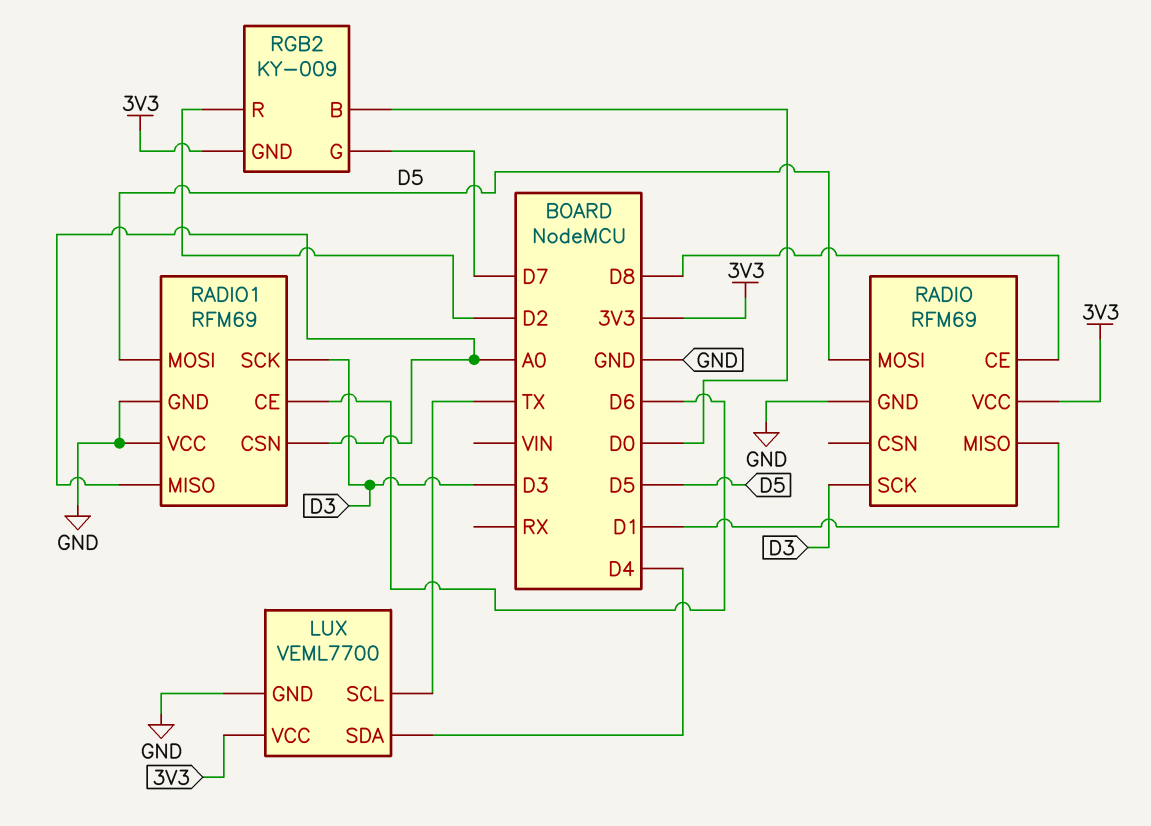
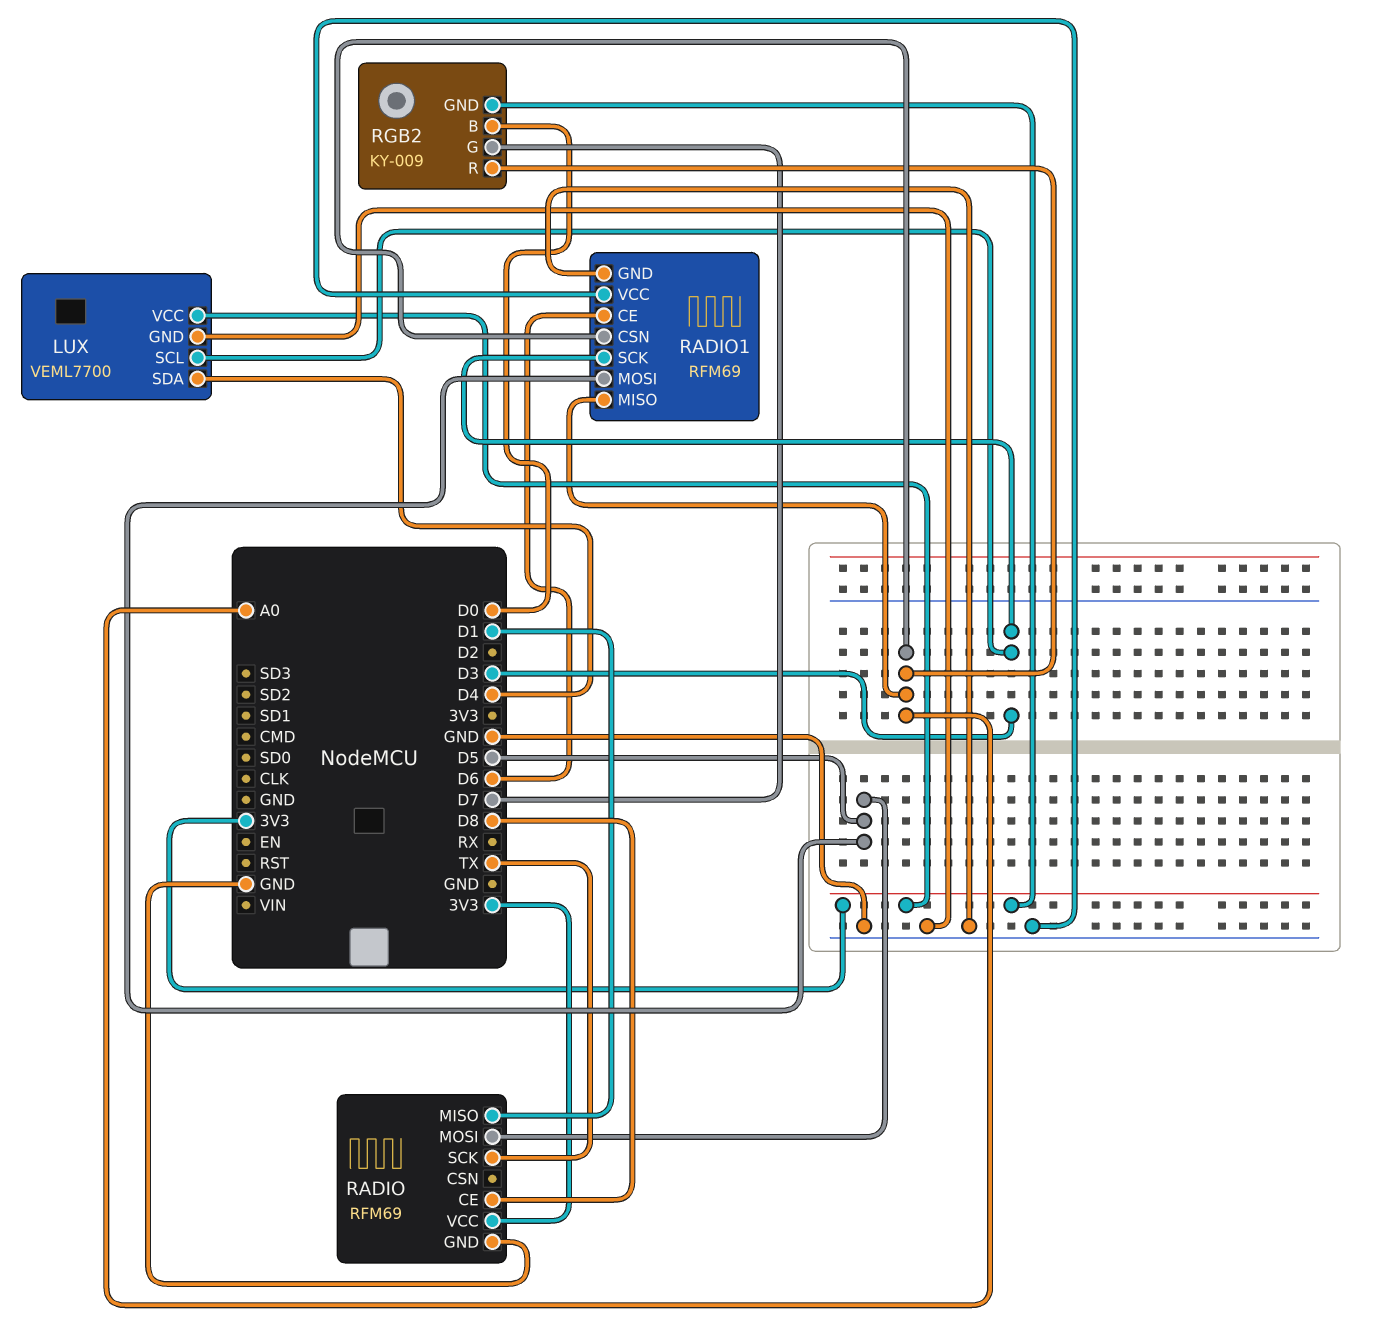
LUX pin SCL: TX -> D3
RADIO pin SCK: D3 -> TX
RGB2 pin R: D2 -> A0

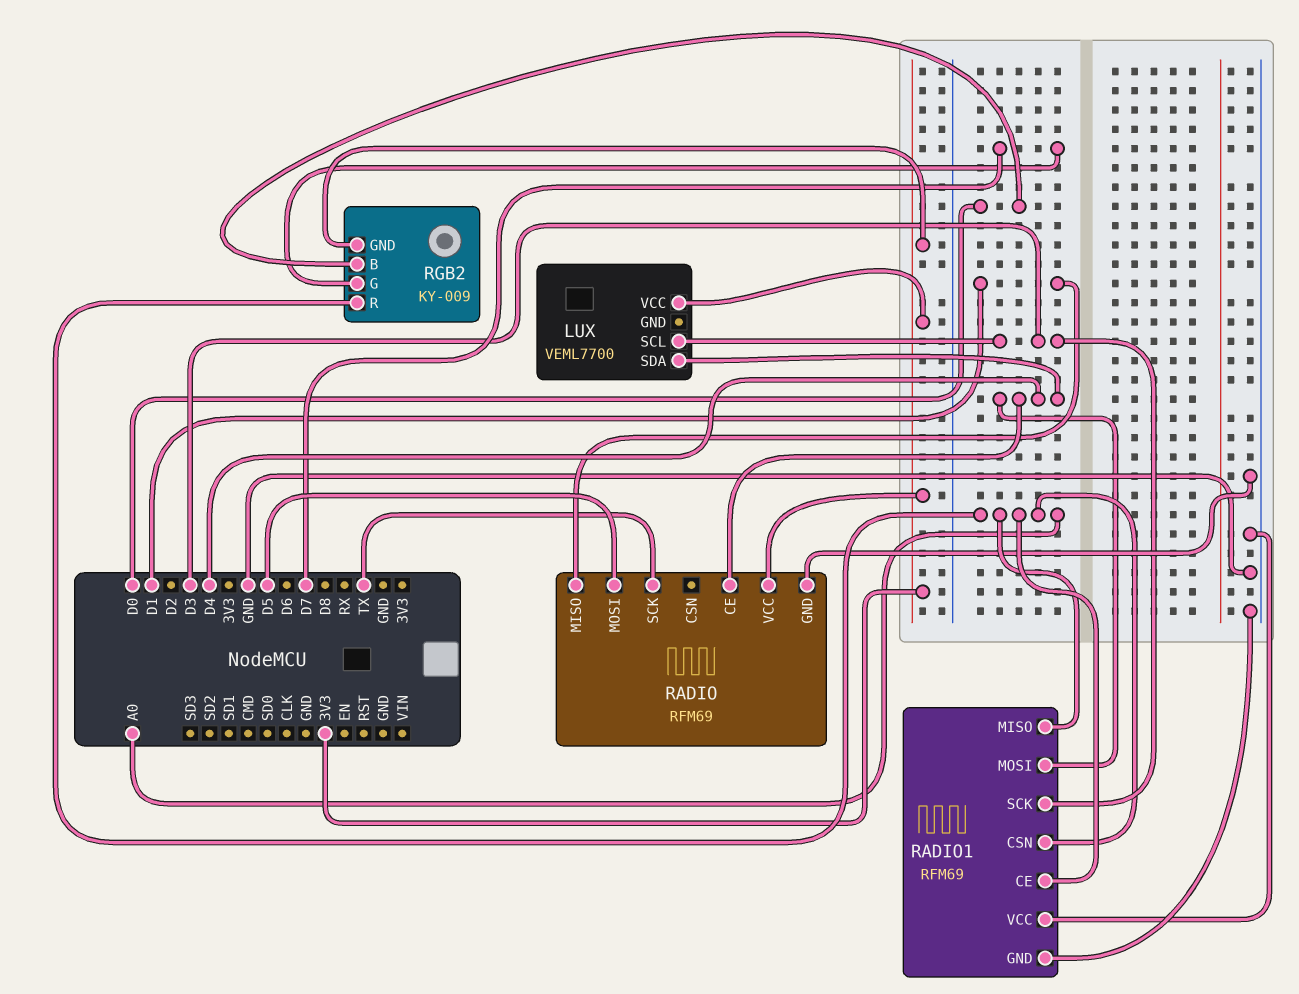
LUX pin GND: GND -> none
RADIO pin CE: D8 -> D4
RADIO1 pin CE: D6 -> A0
RADIO1 pin MOSI: D5 -> D4

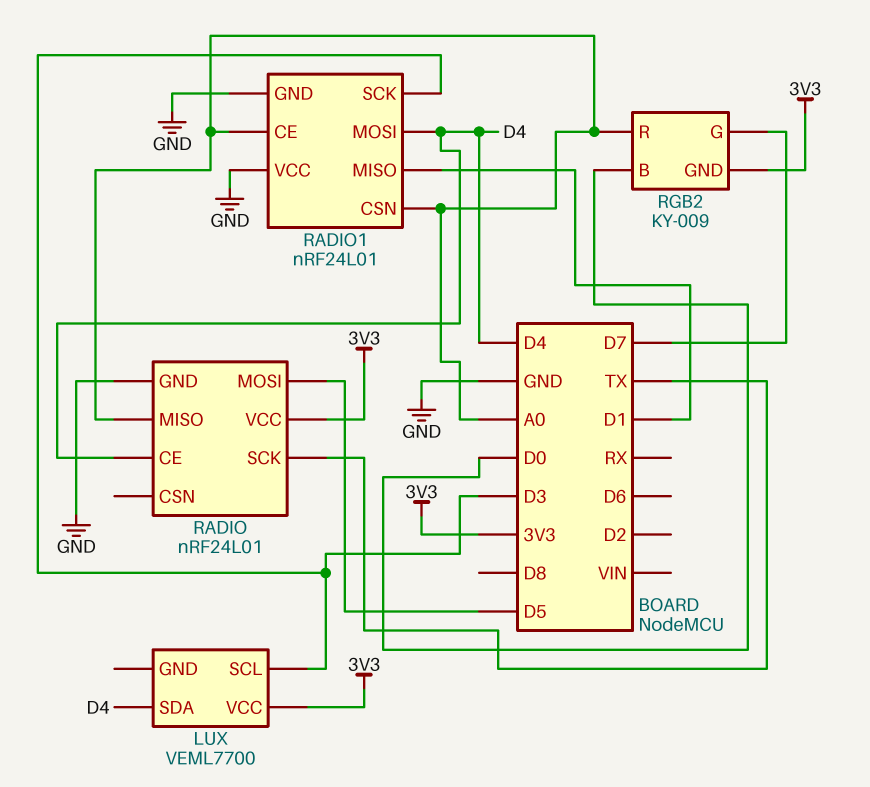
RADIO: RFM69 -> nRF24L01
RADIO pin MISO: D1 -> A0
RADIO1: RFM69 -> nRF24L01
RADIO1 pin MISO: A0 -> D1

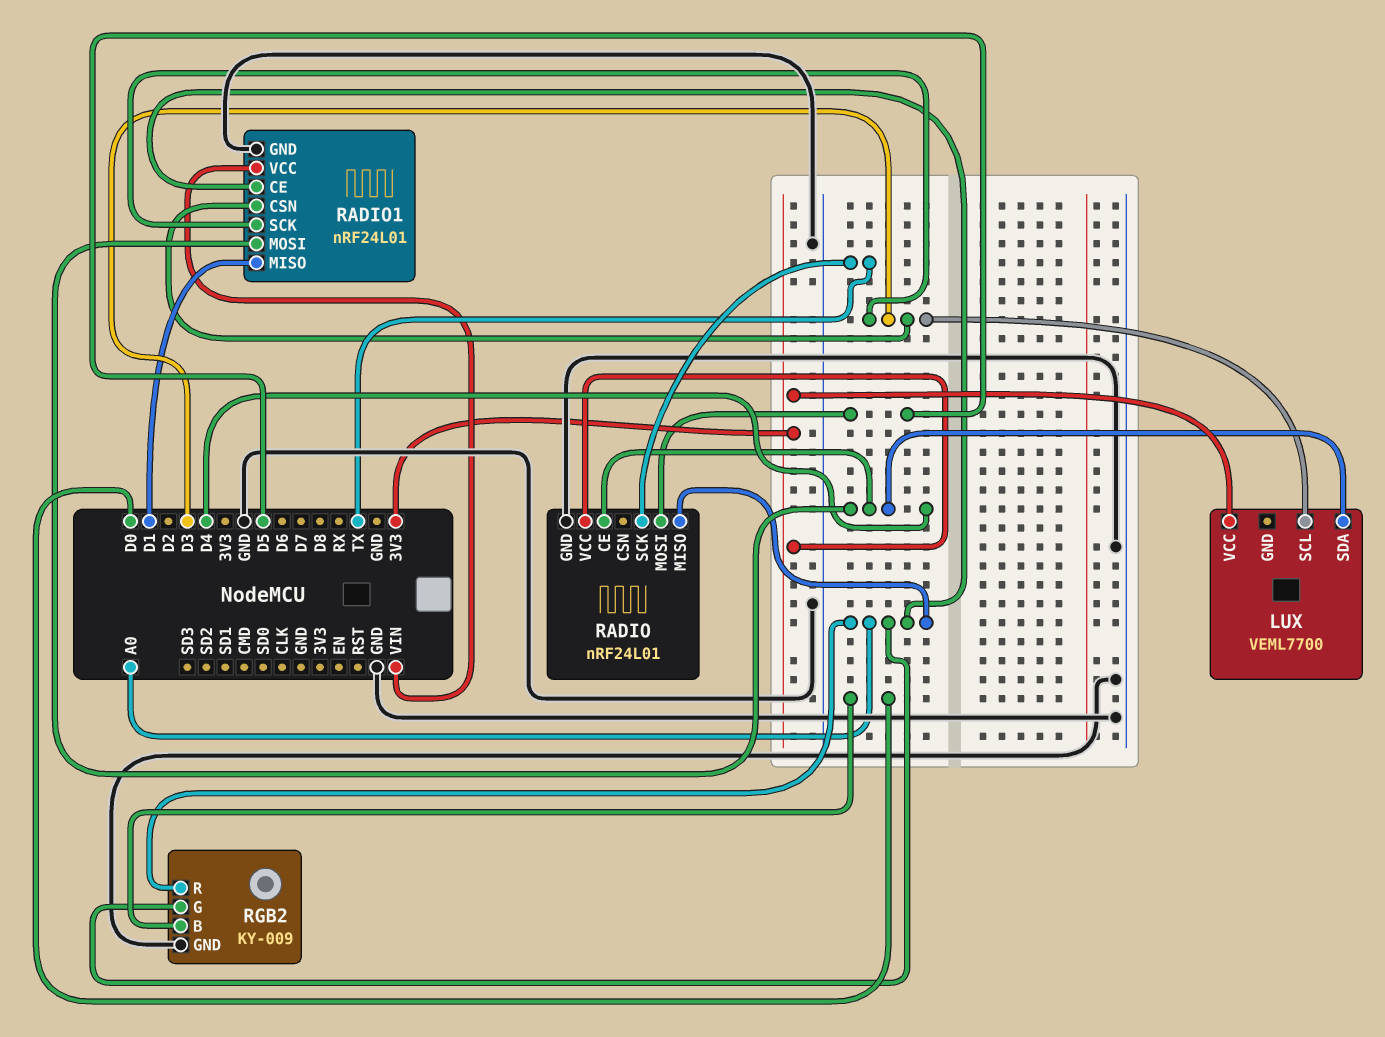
RADIO1 pin CSN: A0 -> D3
RADIO1 pin VCC: GND -> VIN
RGB2 pin G: D7 -> A0
RGB2 pin GND: 3V3 -> GND

